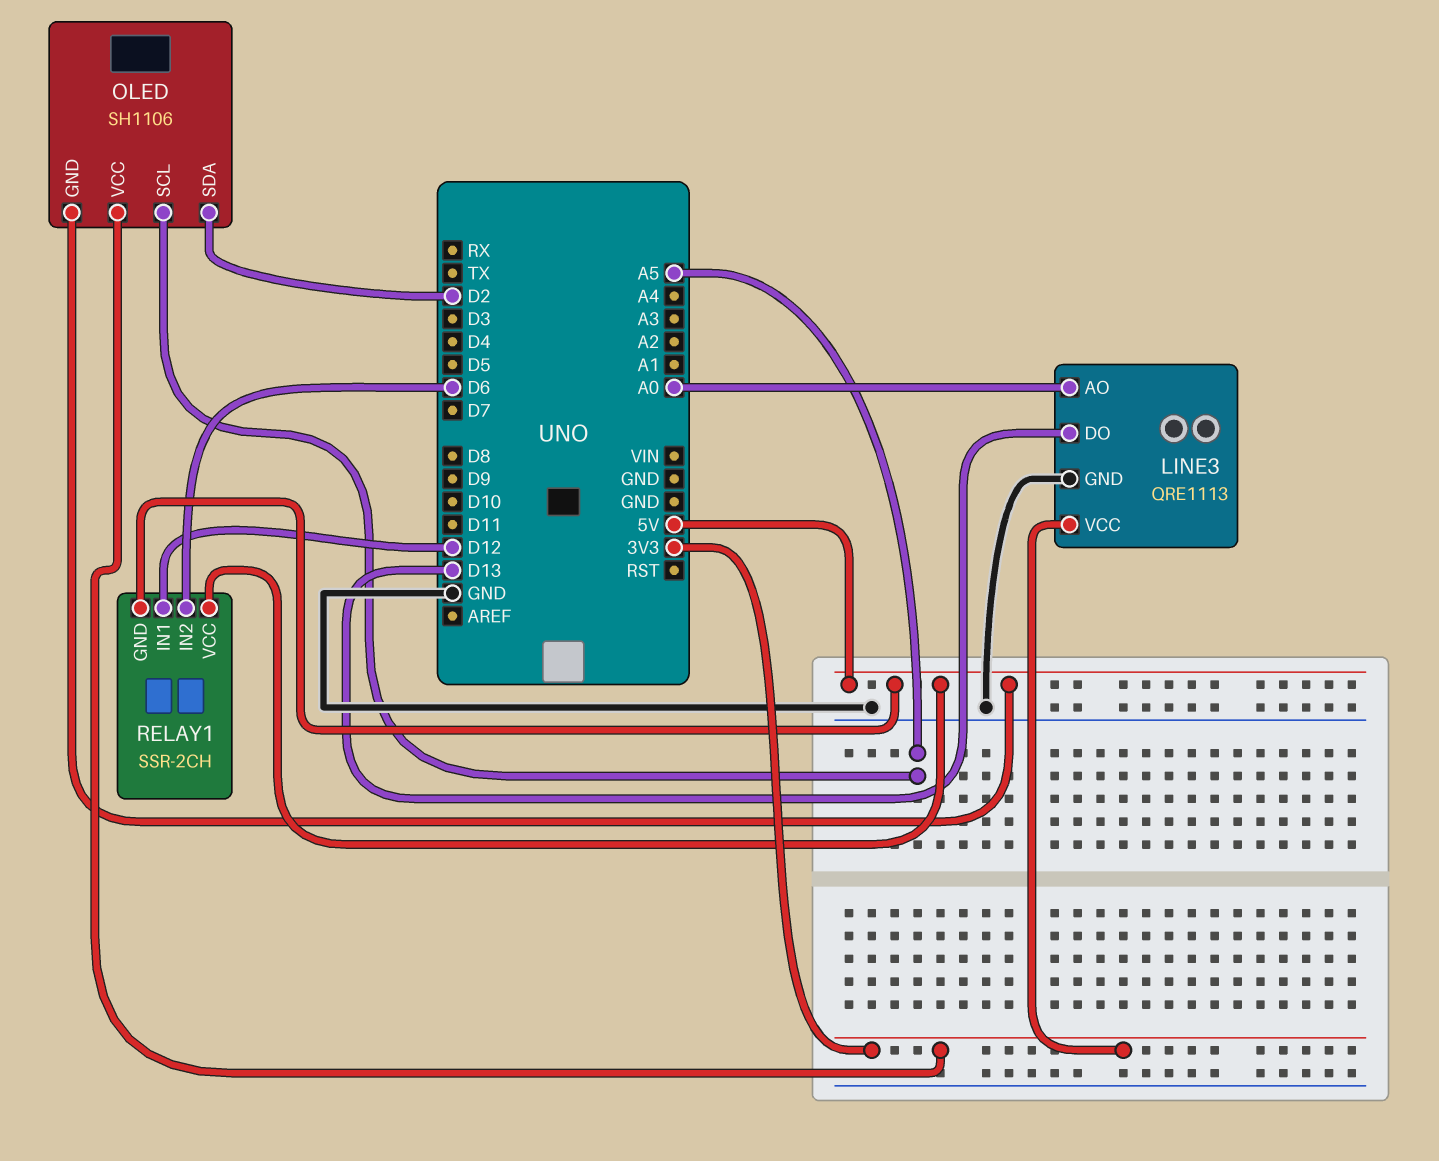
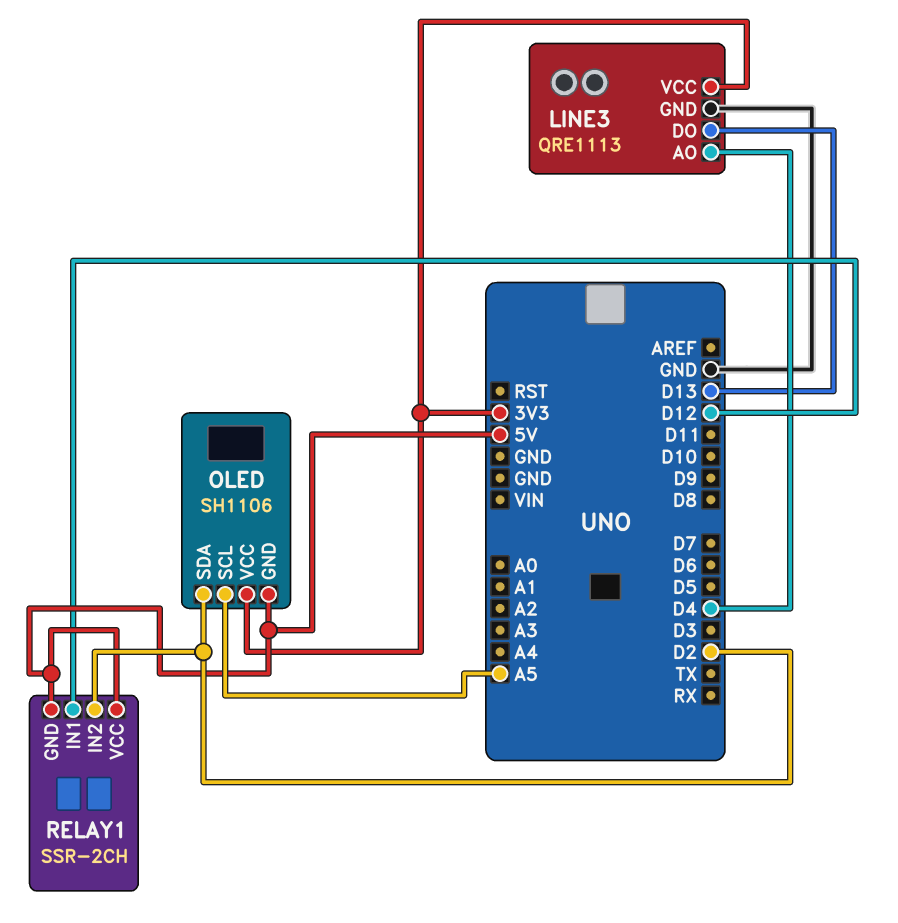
LINE3 pin AO: A0 -> D4
RELAY1 pin IN2: D6 -> D2

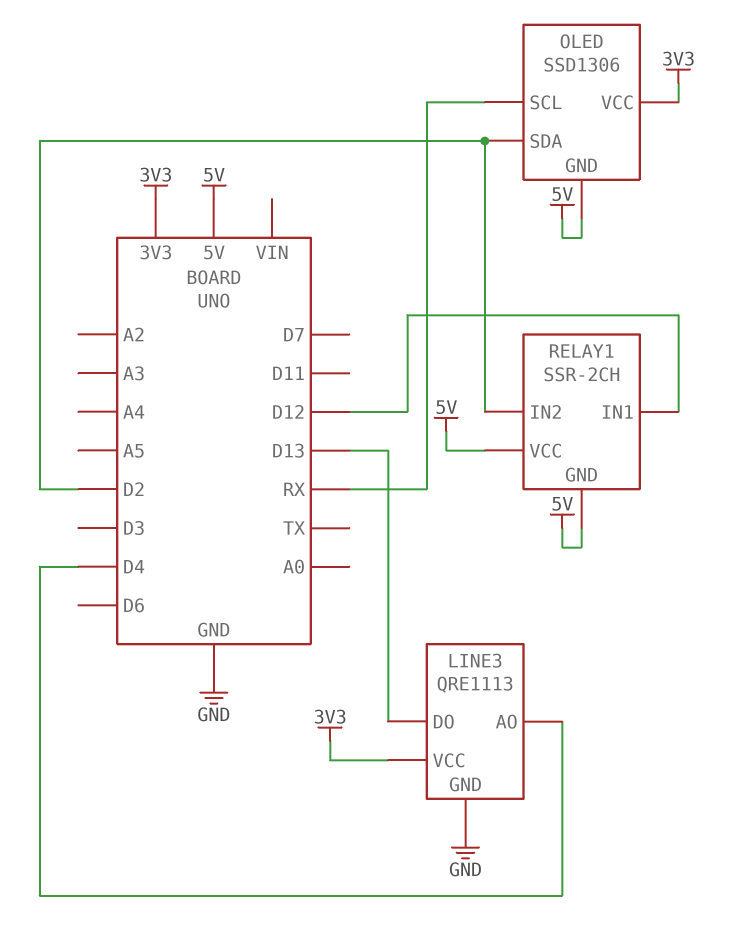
OLED: SH1106 -> SSD1306
OLED pin SCL: A5 -> RX

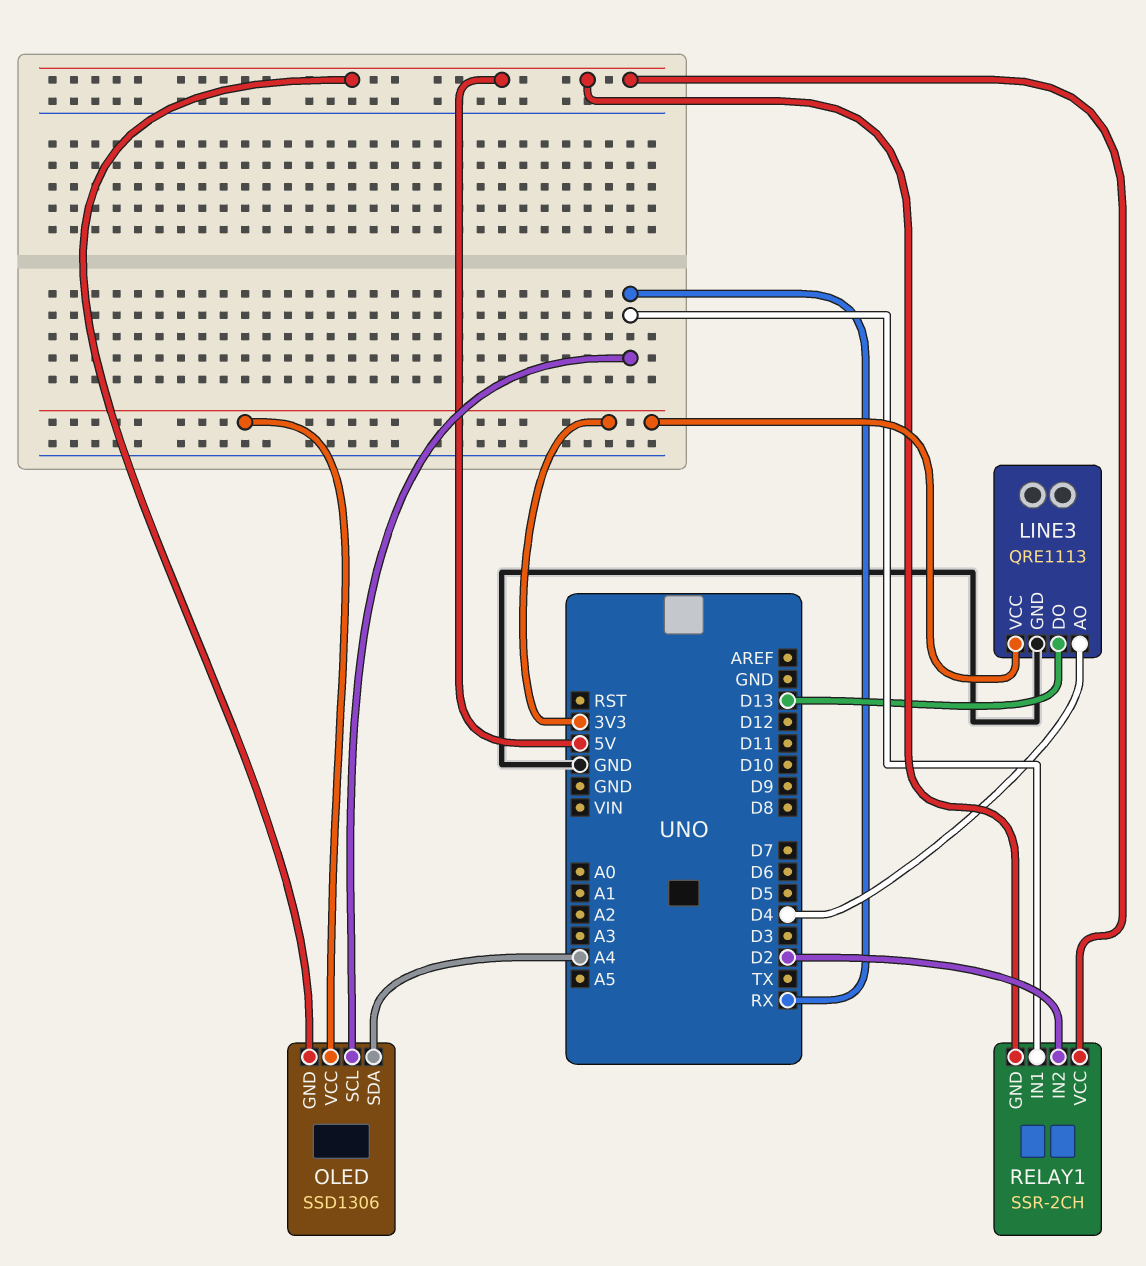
OLED pin SDA: D2 -> A4
RELAY1 pin IN1: D12 -> RX

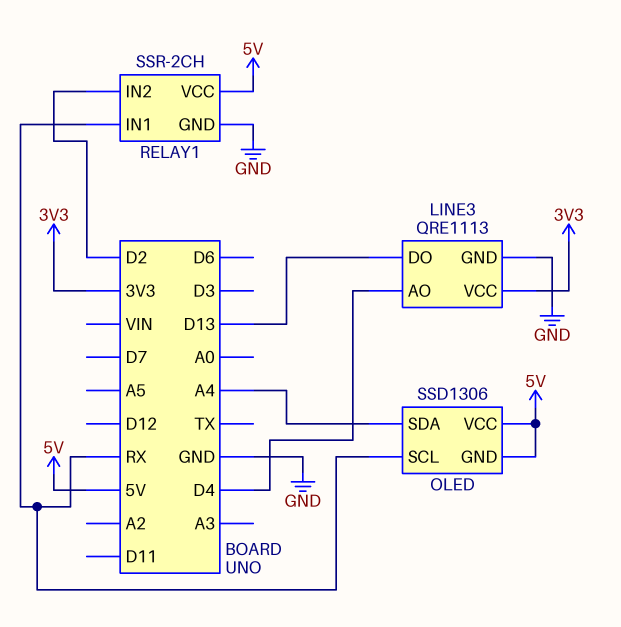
OLED pin VCC: 3V3 -> 5V
RELAY1 pin GND: 5V -> GND

